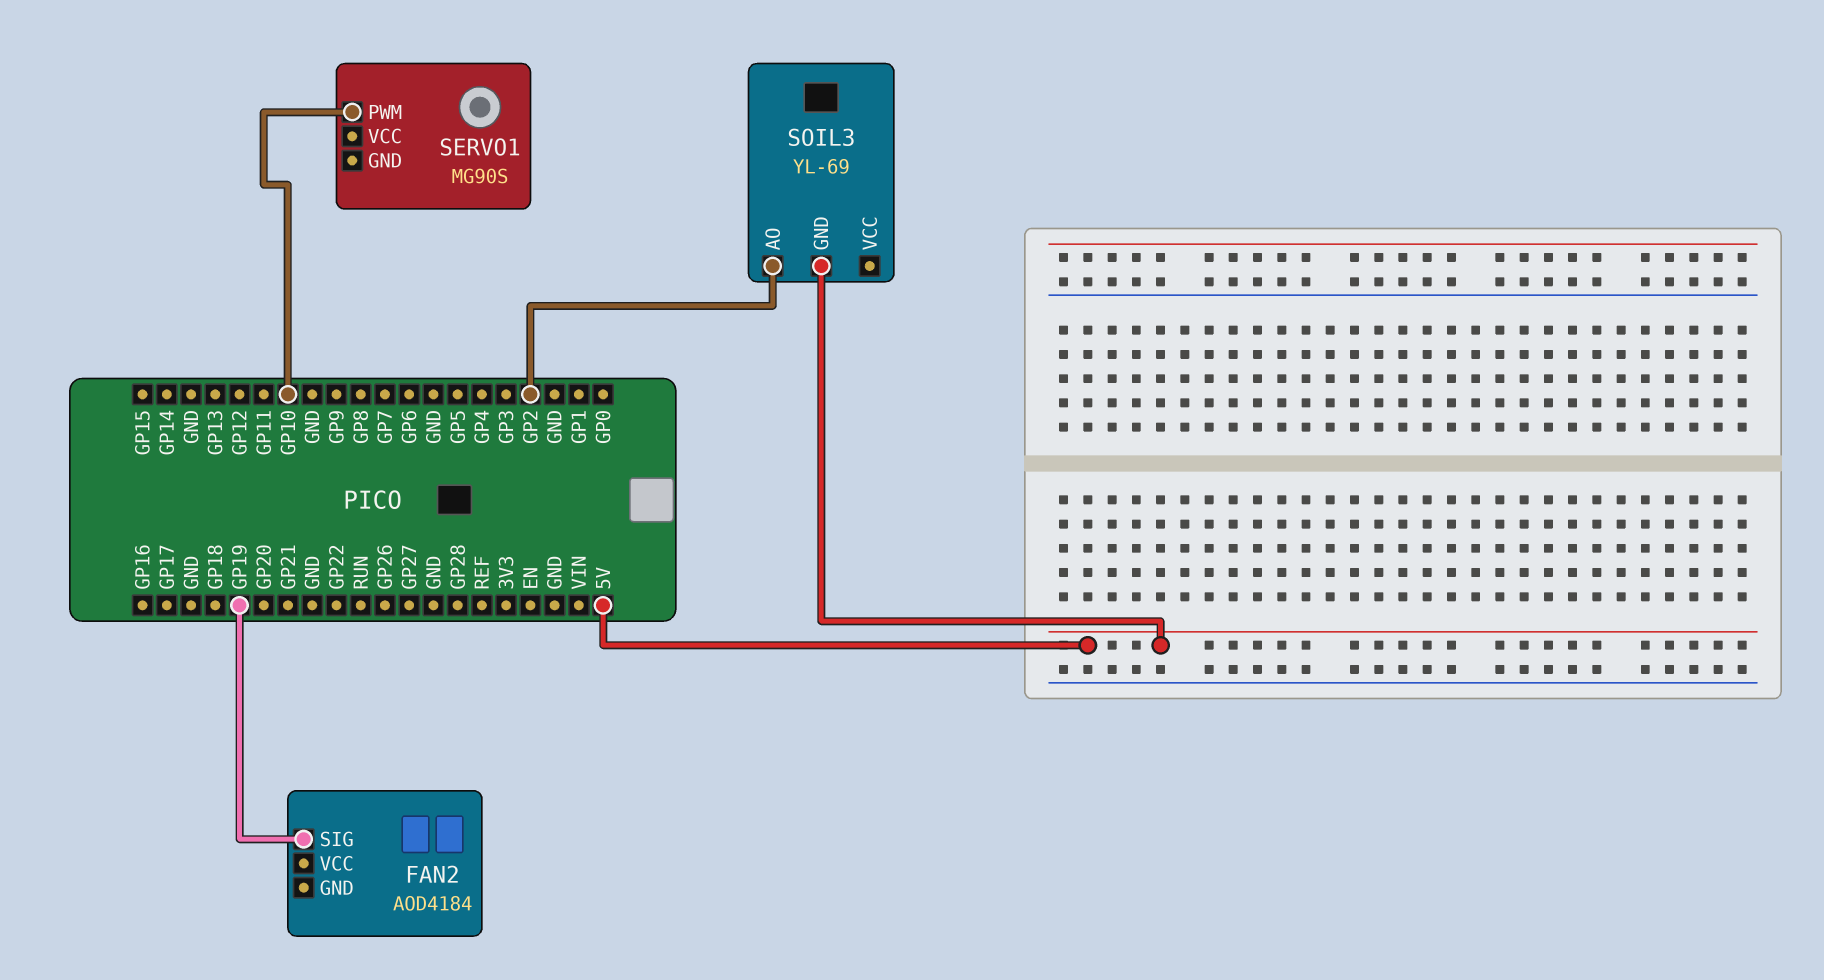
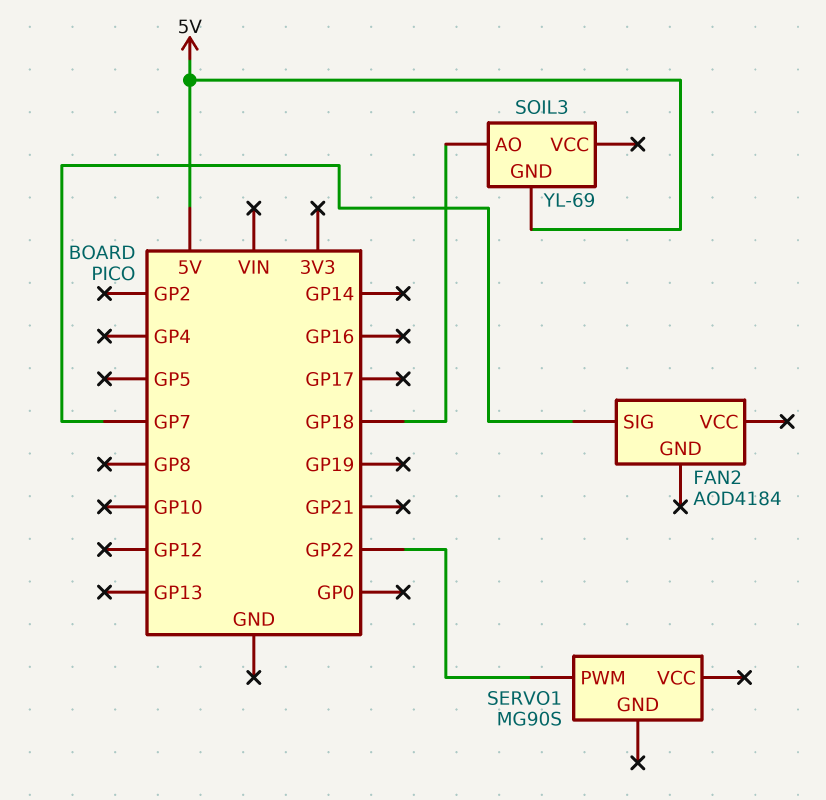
FAN2 pin SIG: GP19 -> GP7
SERVO1 pin PWM: GP10 -> GP22
SOIL3 pin AO: GP2 -> GP18

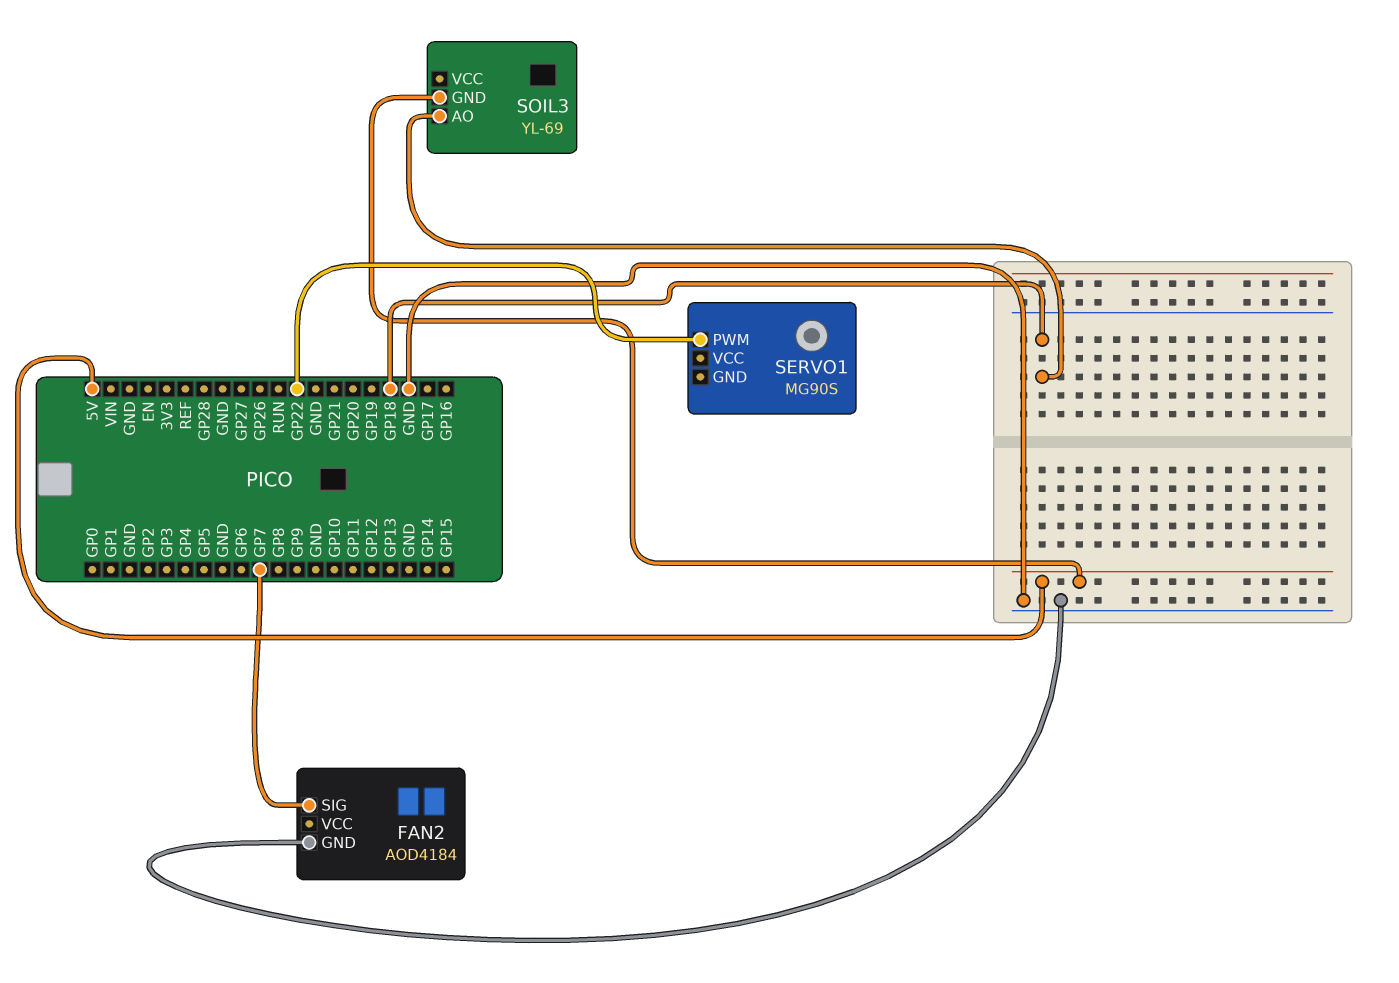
FAN2 pin GND: none -> GND

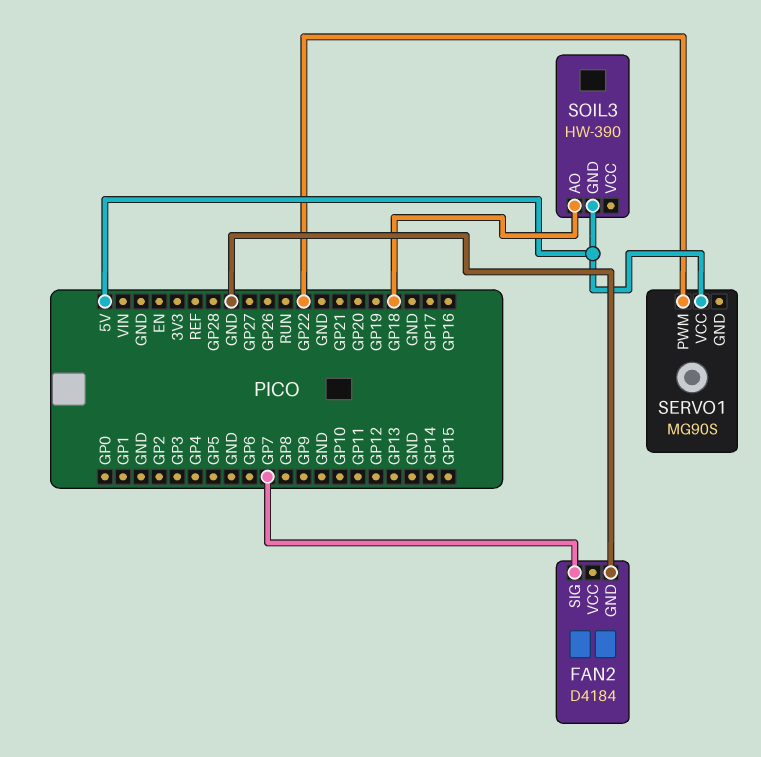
FAN2: AOD4184 -> D4184
SERVO1 pin VCC: none -> 5V
SOIL3: YL-69 -> HW-390

